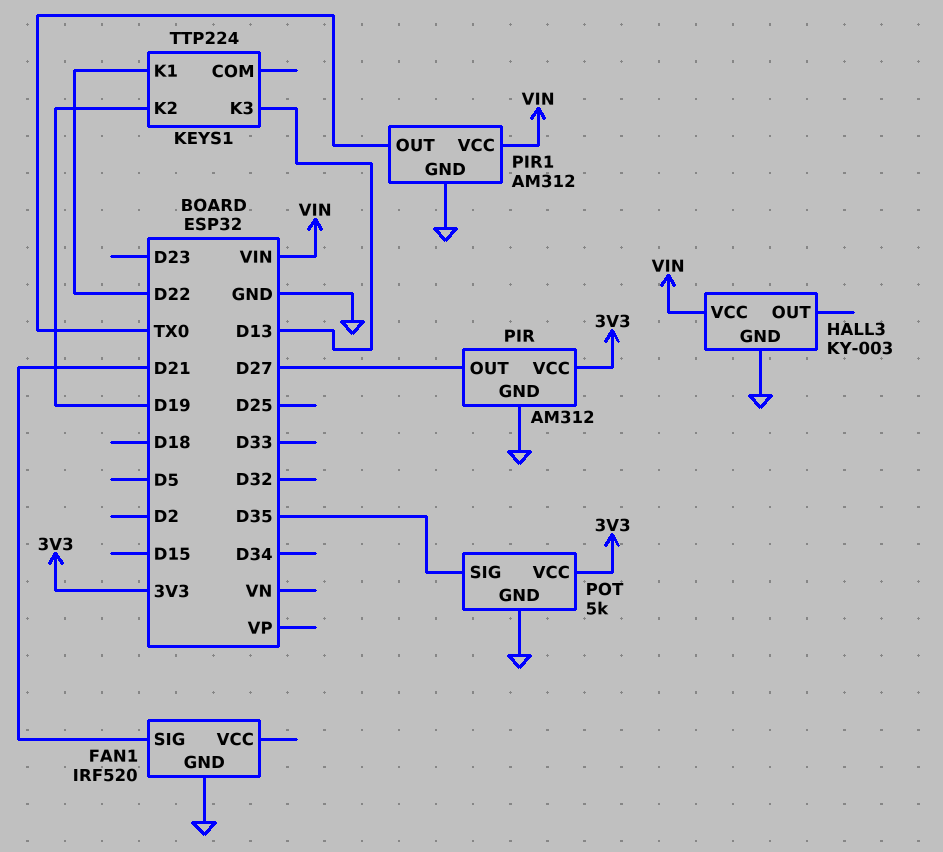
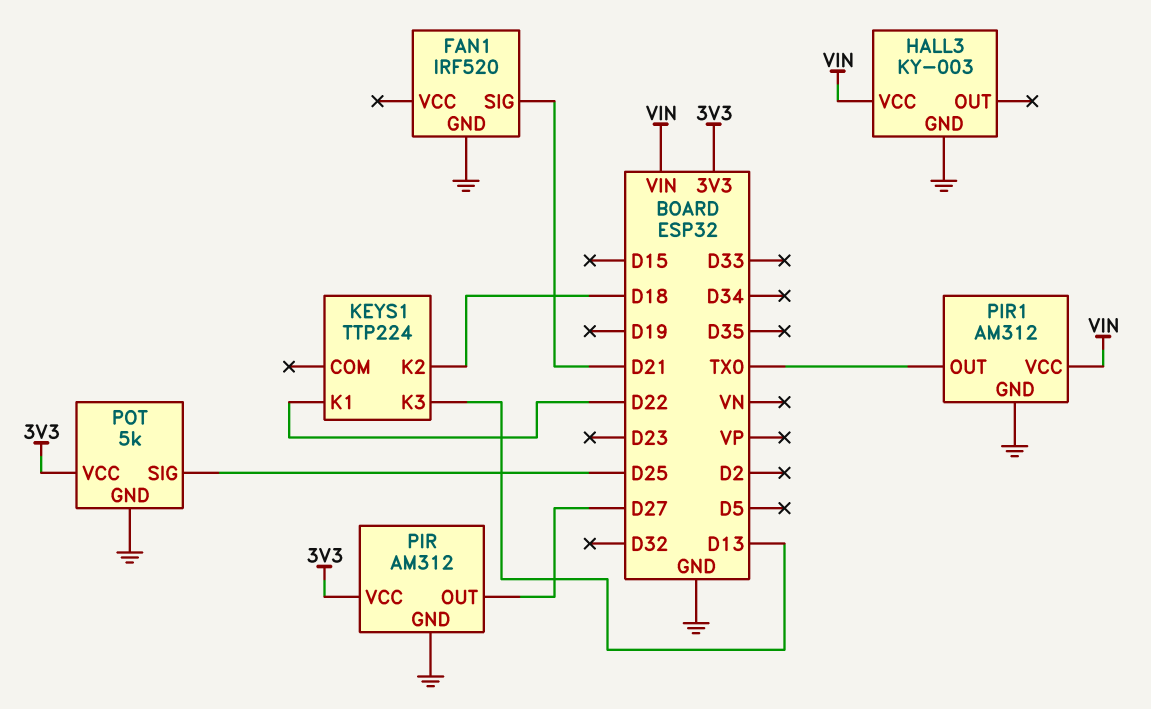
KEYS1 pin K2: D19 -> D18
POT pin SIG: D35 -> D25

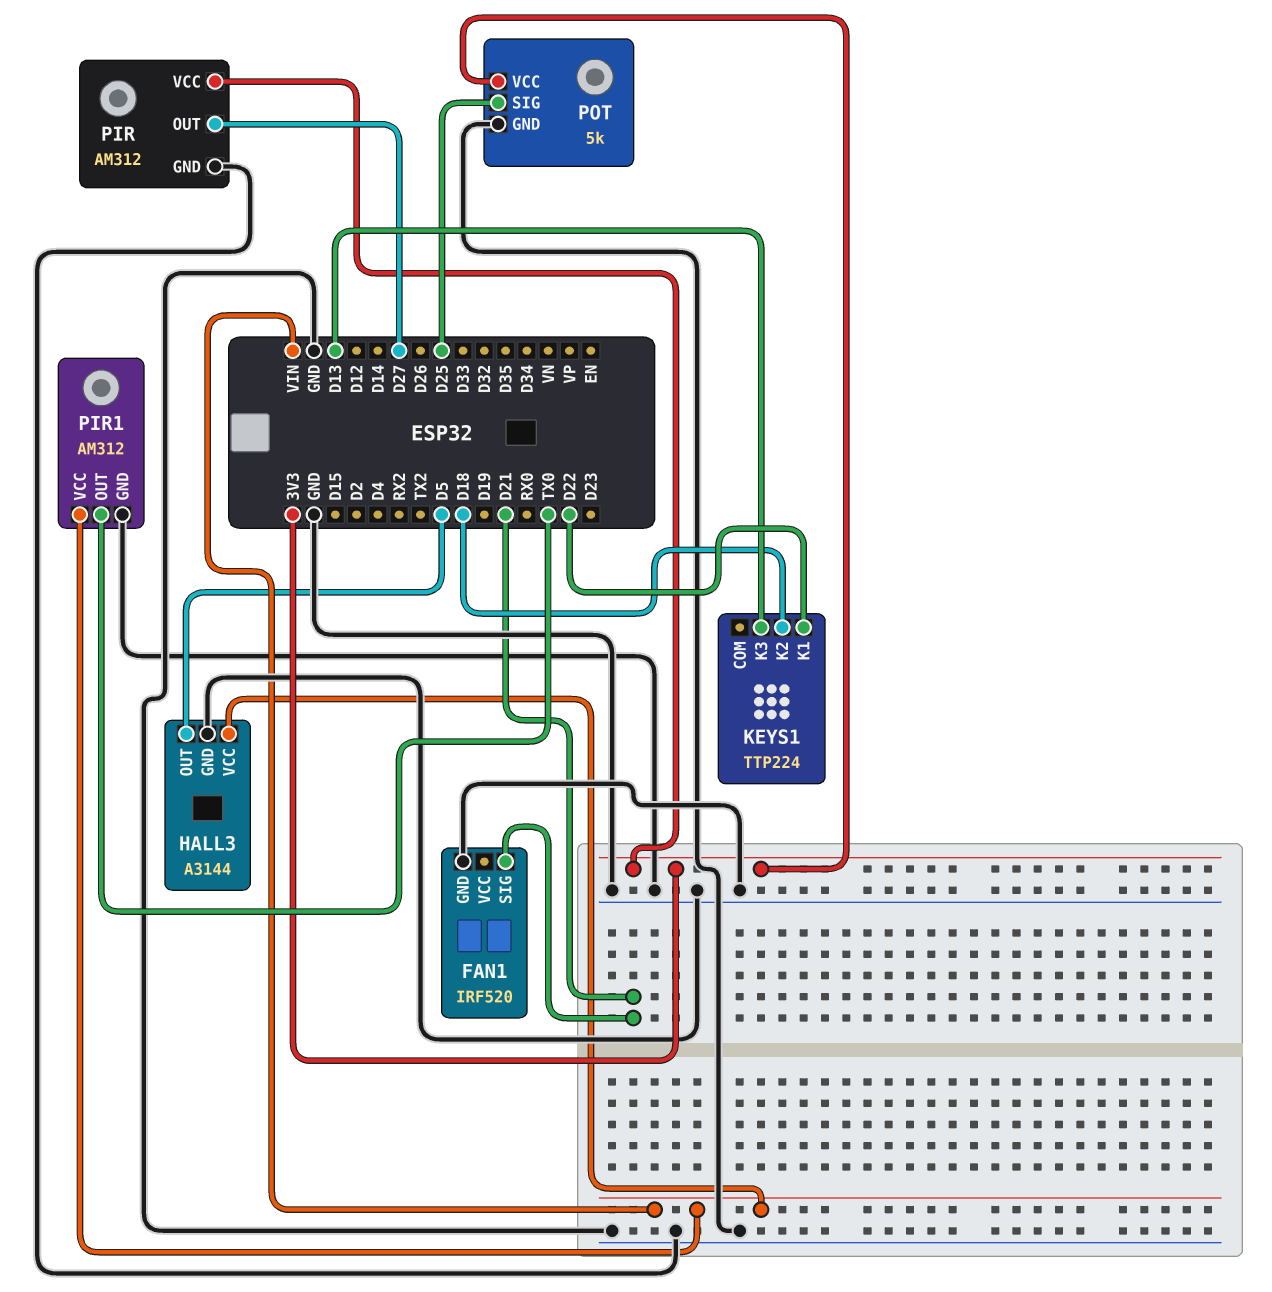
HALL3: KY-003 -> A3144
HALL3 pin OUT: none -> D5

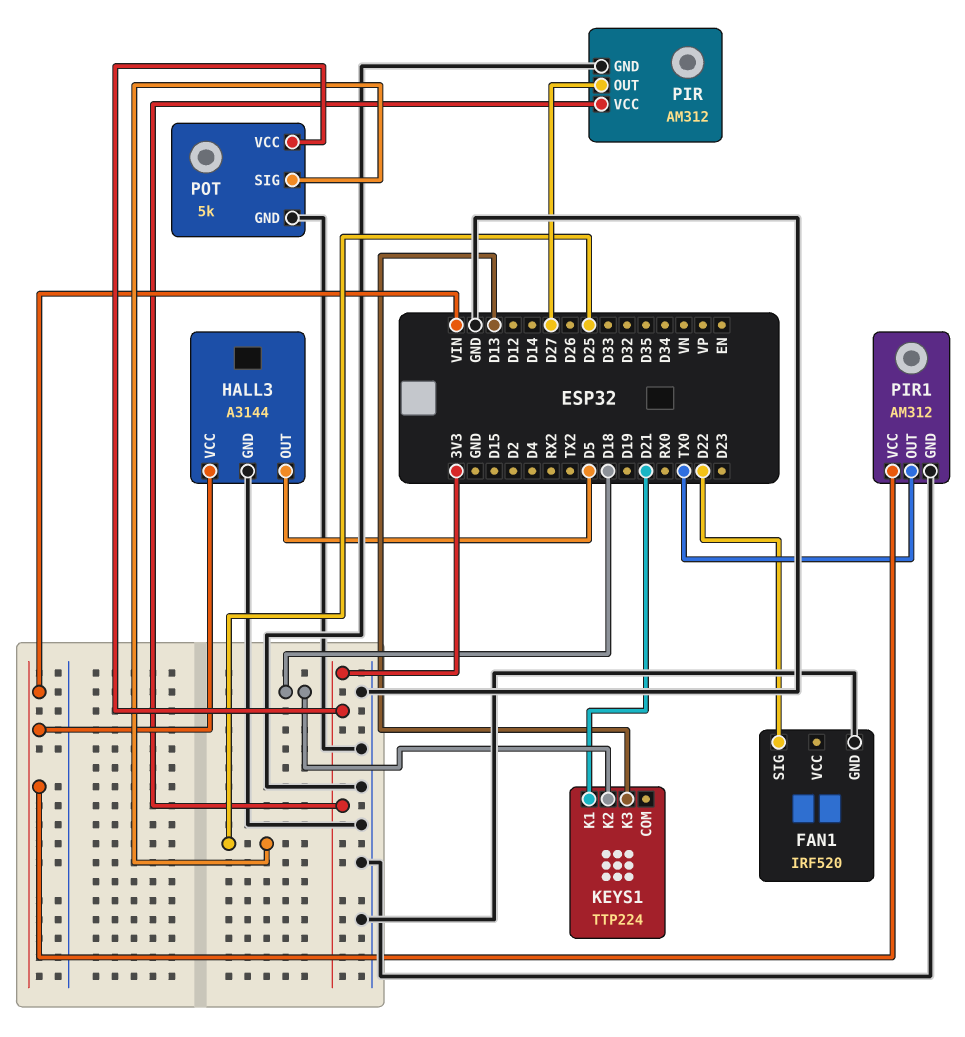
FAN1 pin SIG: D21 -> D22
KEYS1 pin K1: D22 -> D21

